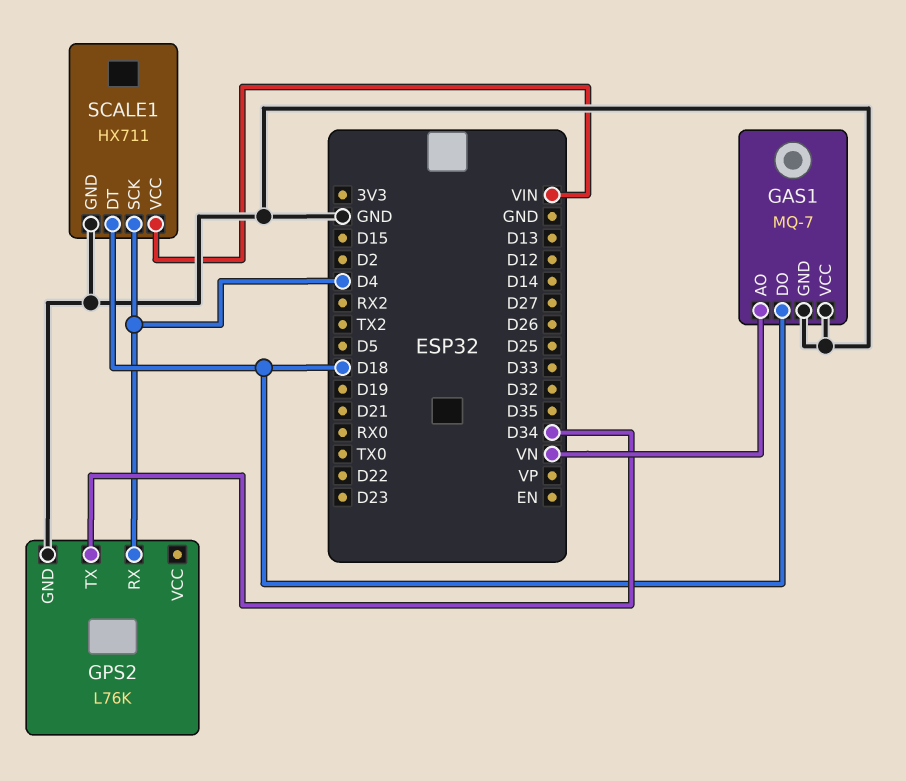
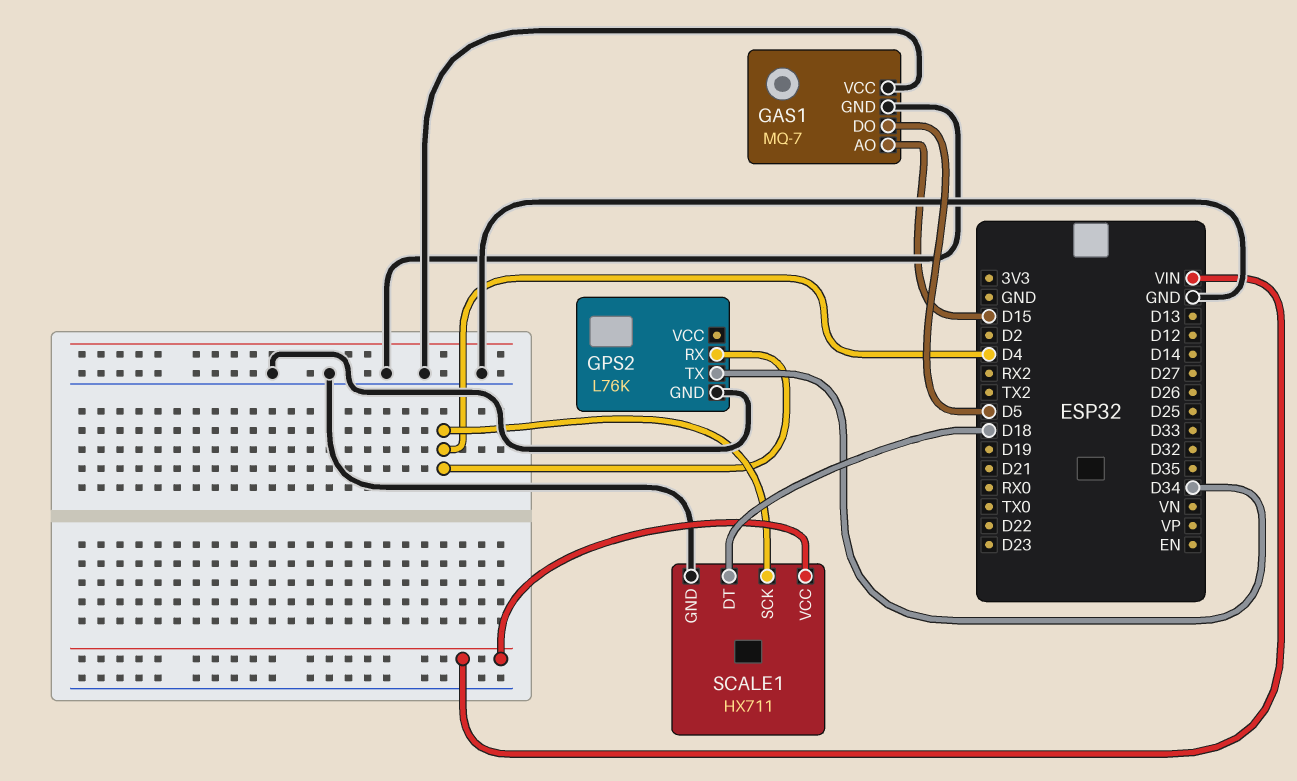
GAS1 pin AO: VN -> D15
GAS1 pin DO: D18 -> D5

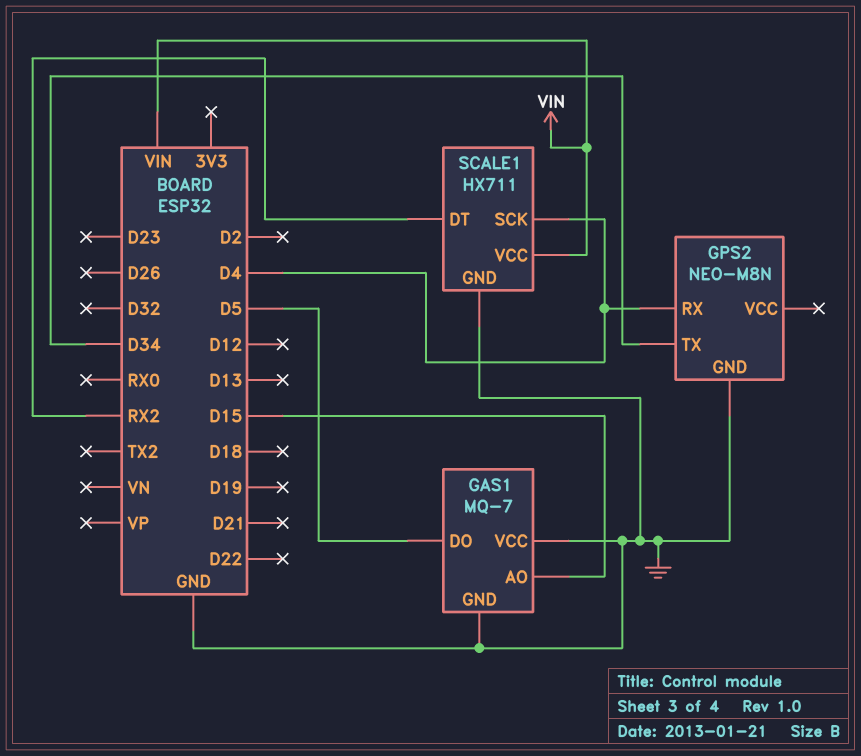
GPS2: L76K -> NEO-M8N
SCALE1 pin DT: D18 -> RX2

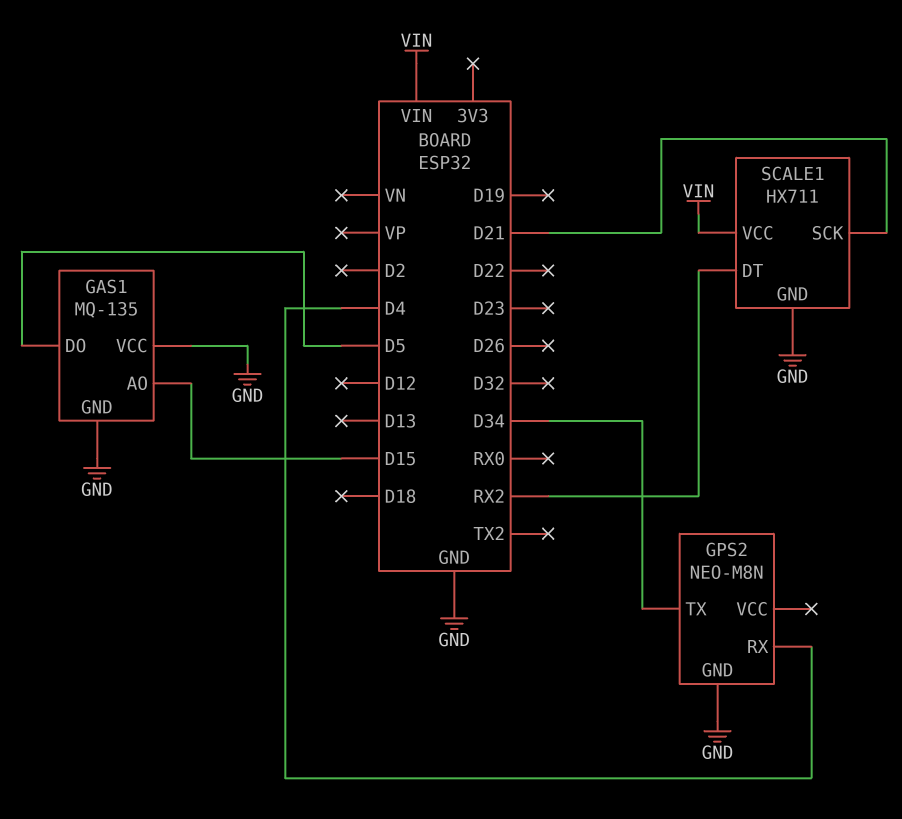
GAS1: MQ-7 -> MQ-135
SCALE1 pin SCK: D4 -> D21

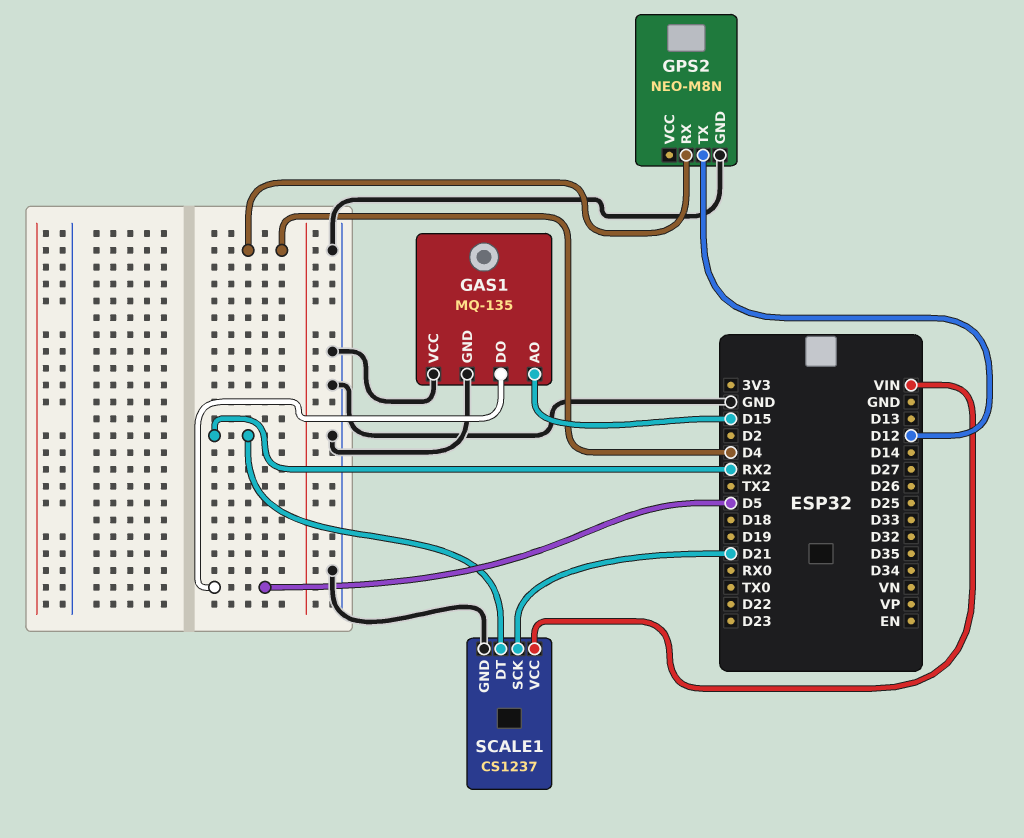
GPS2 pin TX: D34 -> D12
SCALE1: HX711 -> CS1237

